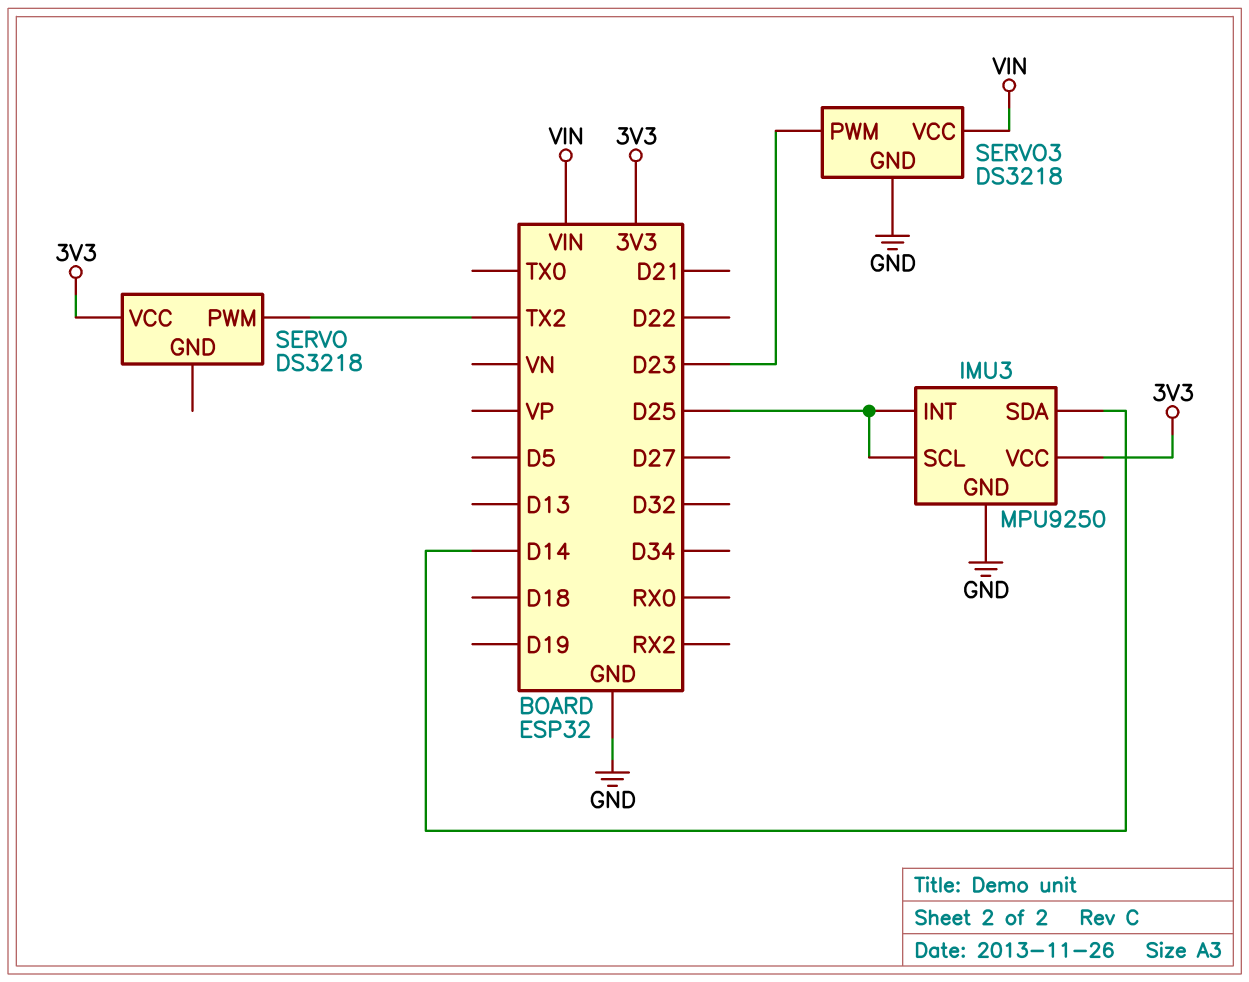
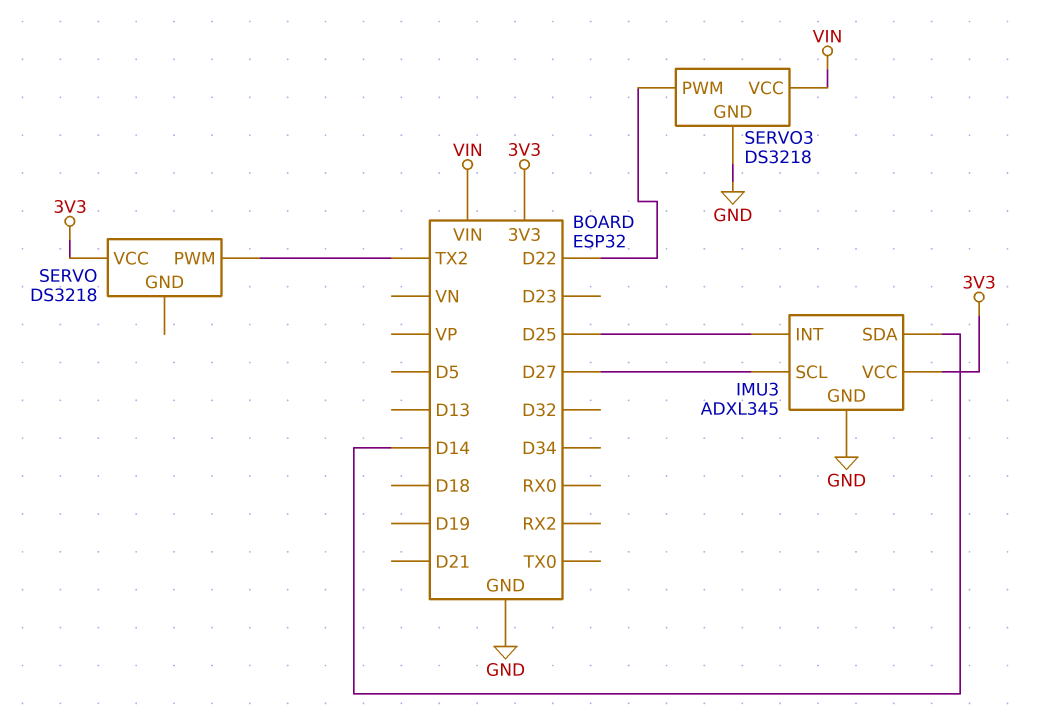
IMU3: MPU9250 -> ADXL345
IMU3 pin SCL: D25 -> D27
SERVO3 pin PWM: D23 -> D22

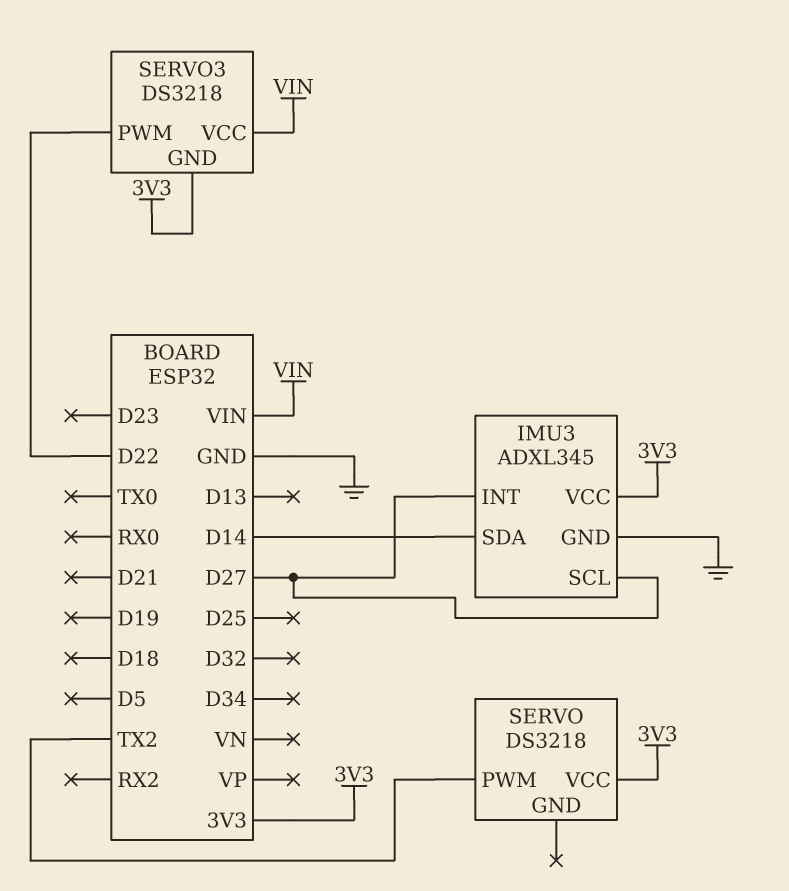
IMU3 pin INT: D25 -> D27
SERVO3 pin GND: GND -> 3V3

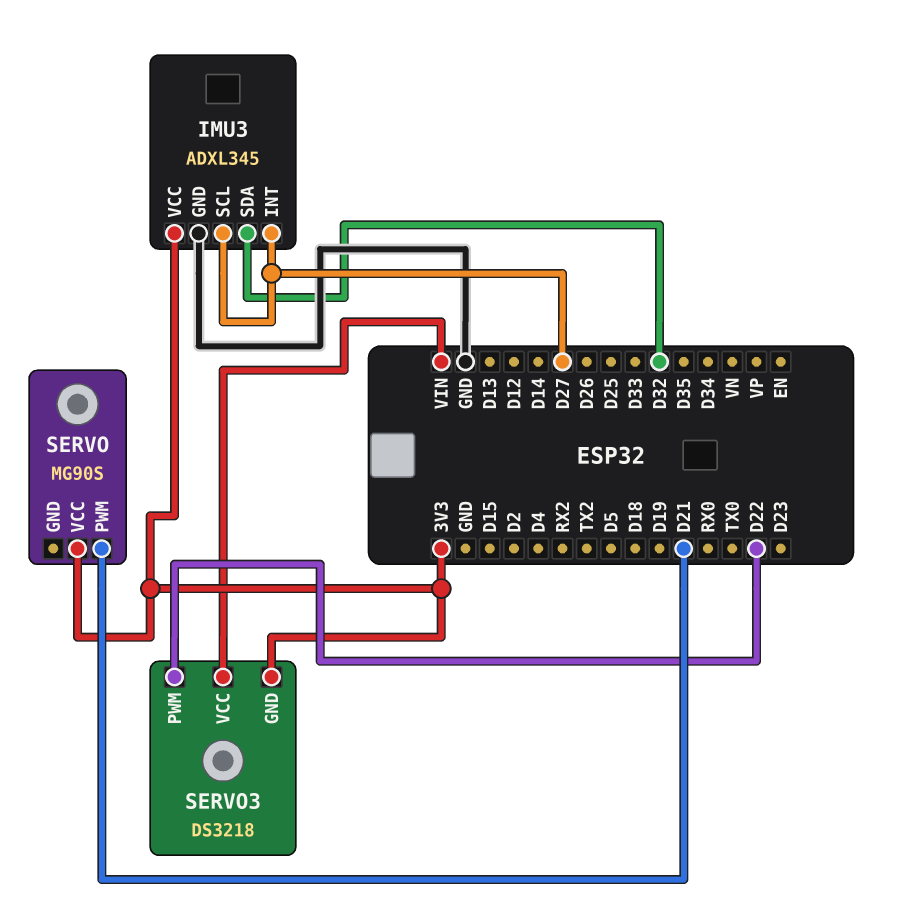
IMU3 pin SDA: D14 -> D32
SERVO: DS3218 -> MG90S
SERVO pin PWM: TX2 -> D21

